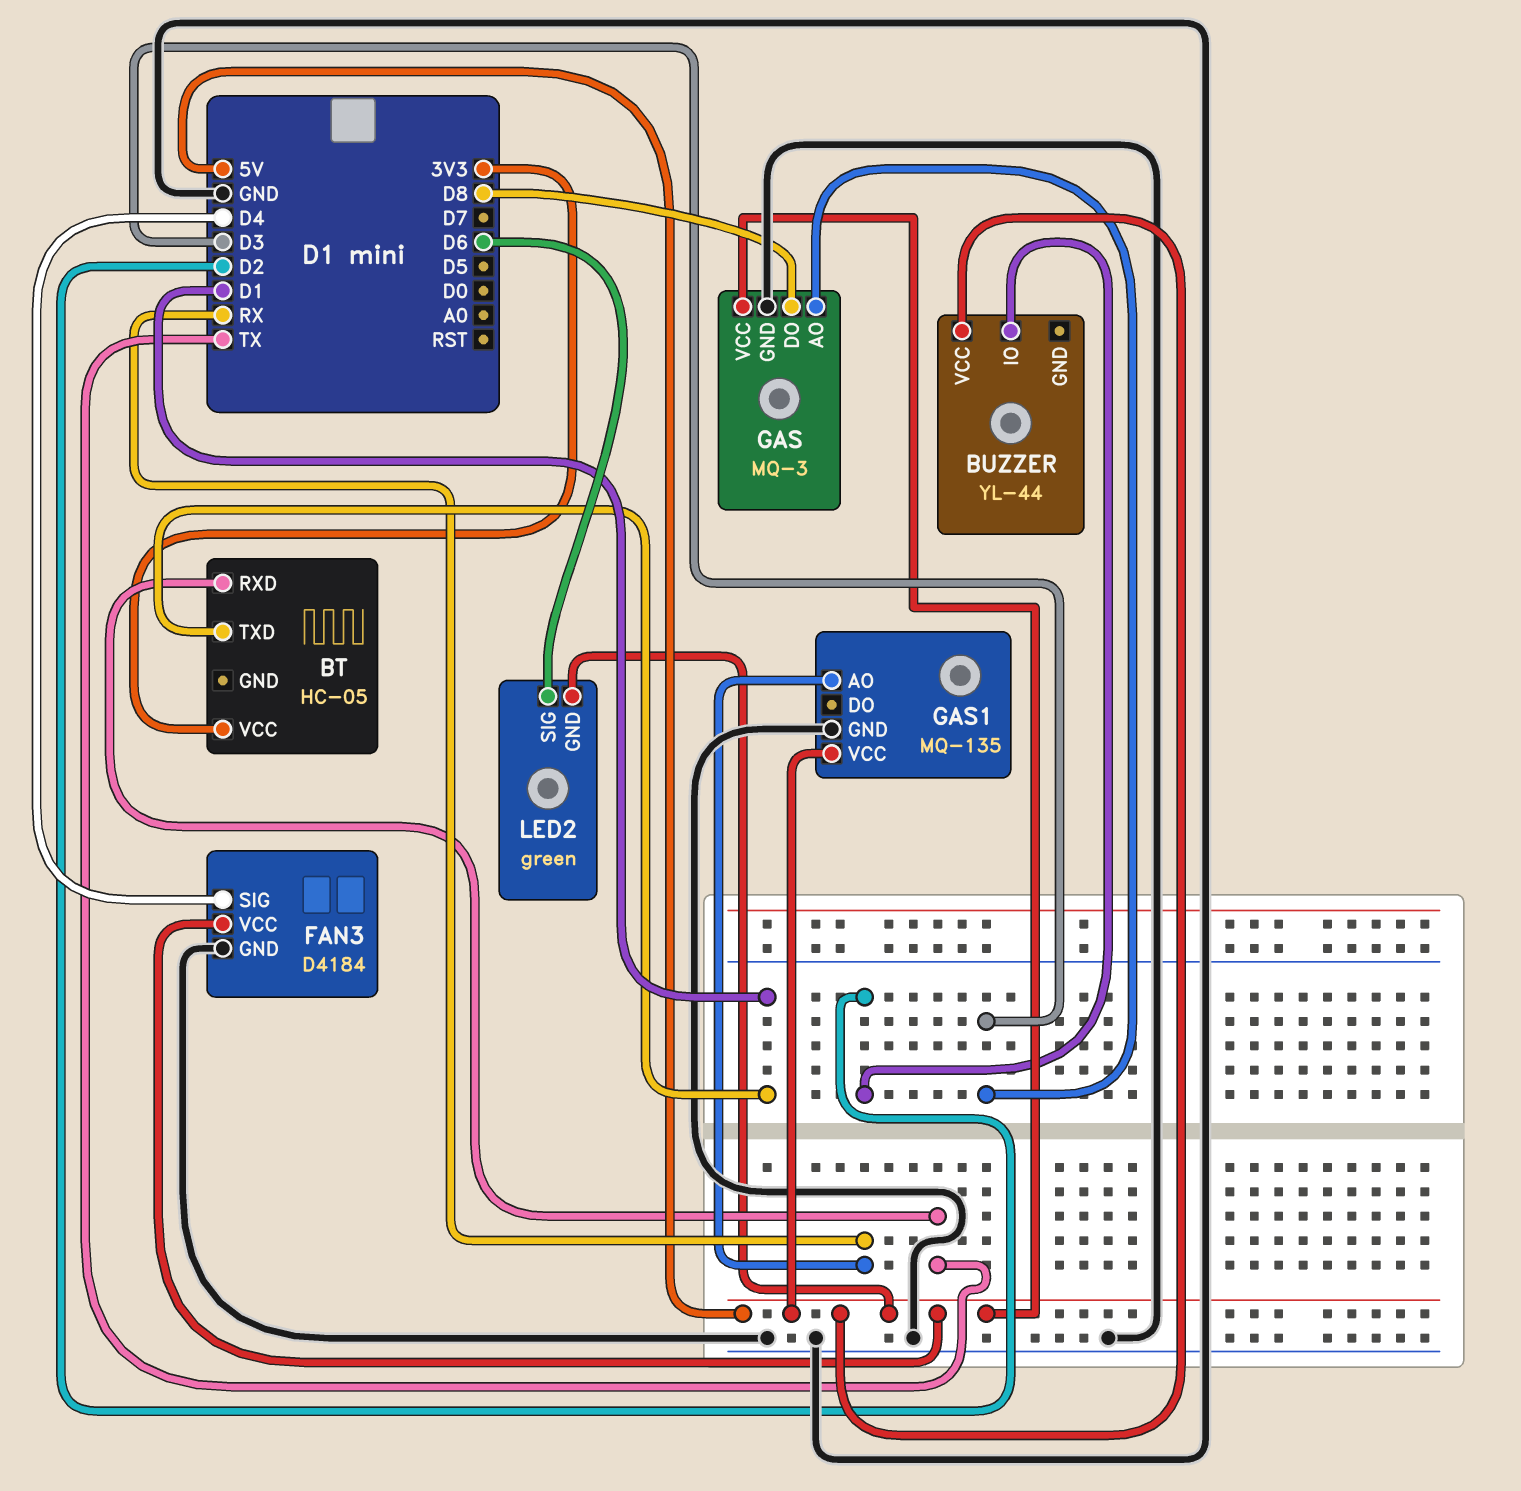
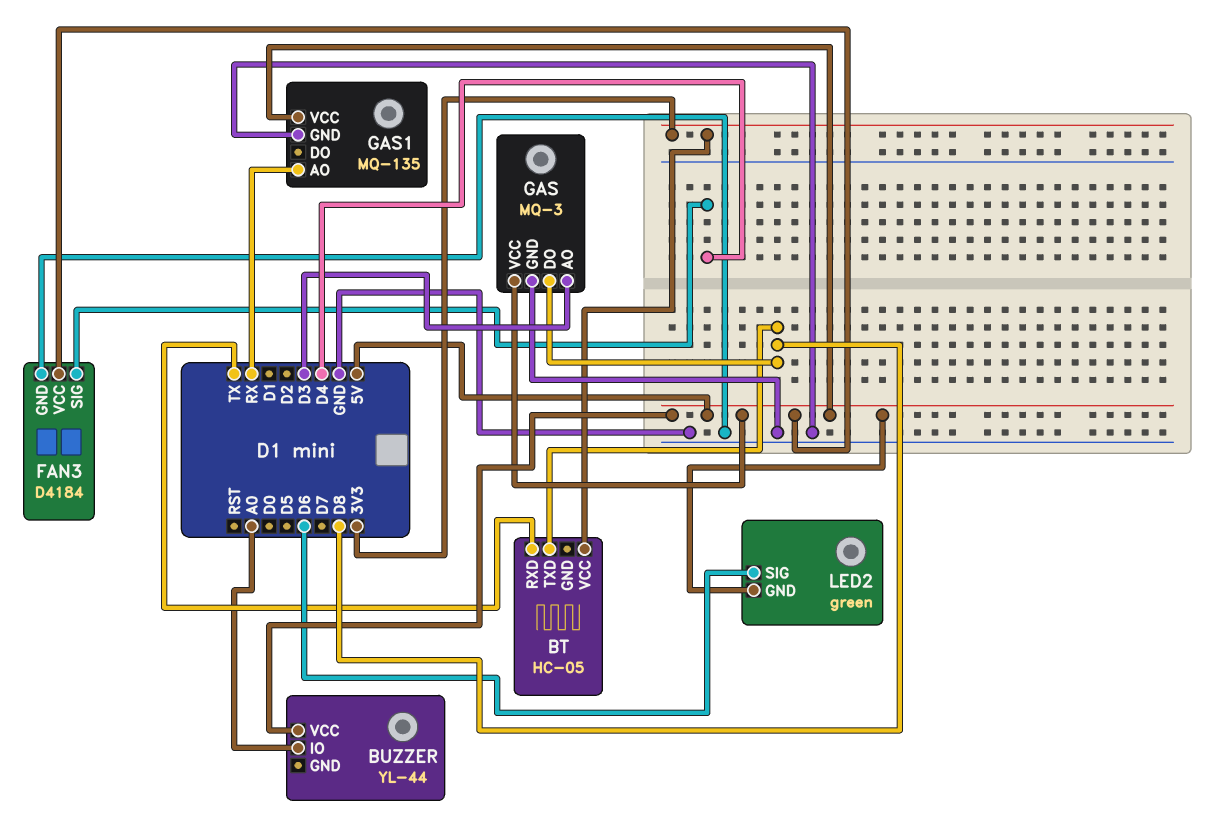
BT pin TXD: D1 -> D8
BUZZER pin IO: D2 -> A0

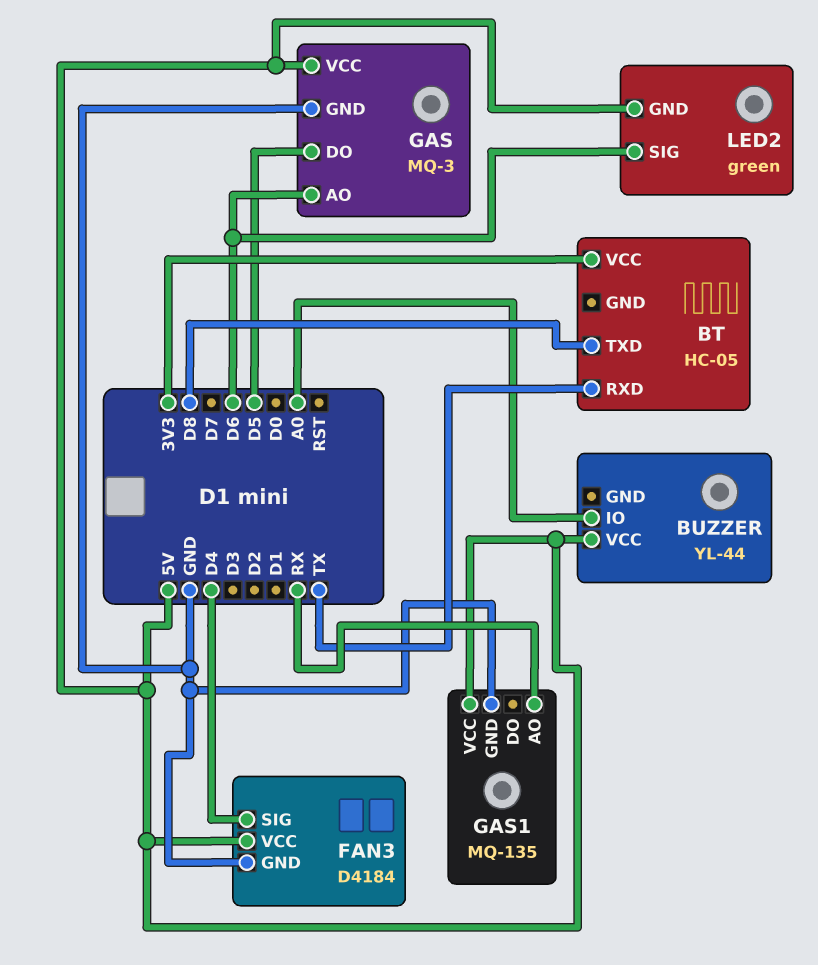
GAS pin AO: D3 -> D6
GAS pin DO: D8 -> D5

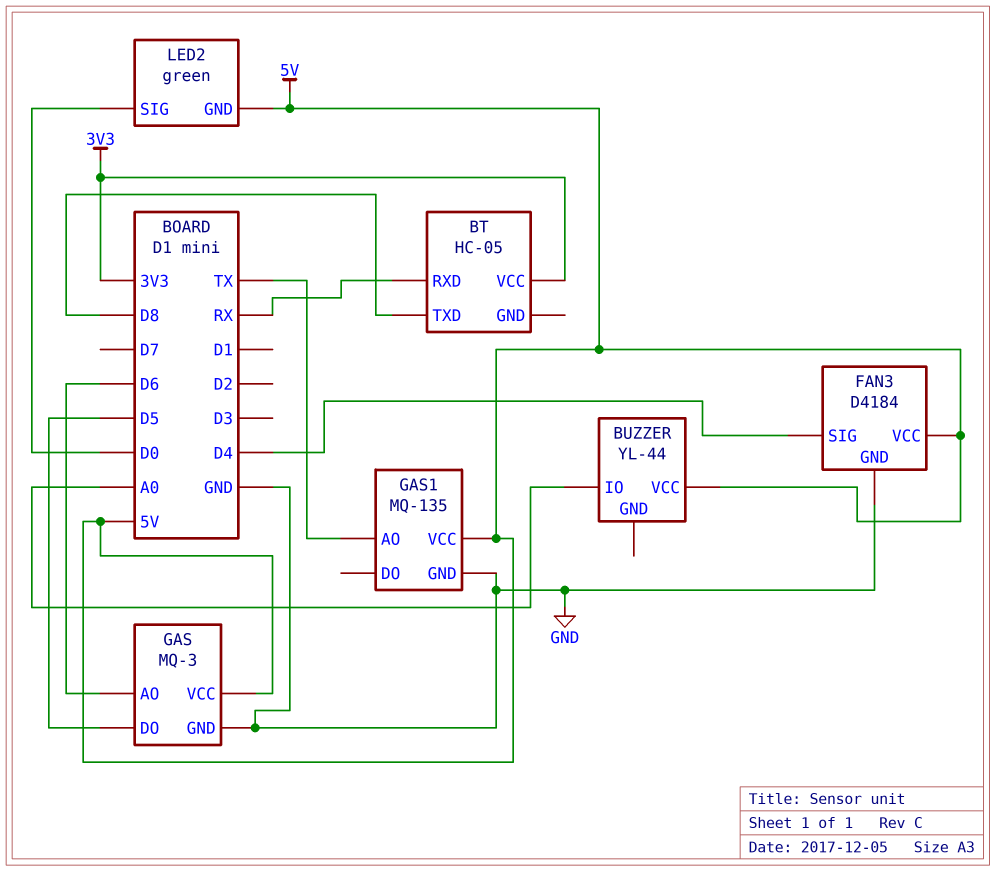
BT pin RXD: TX -> RX
GAS1 pin AO: RX -> TX
LED2 pin SIG: D6 -> D0

